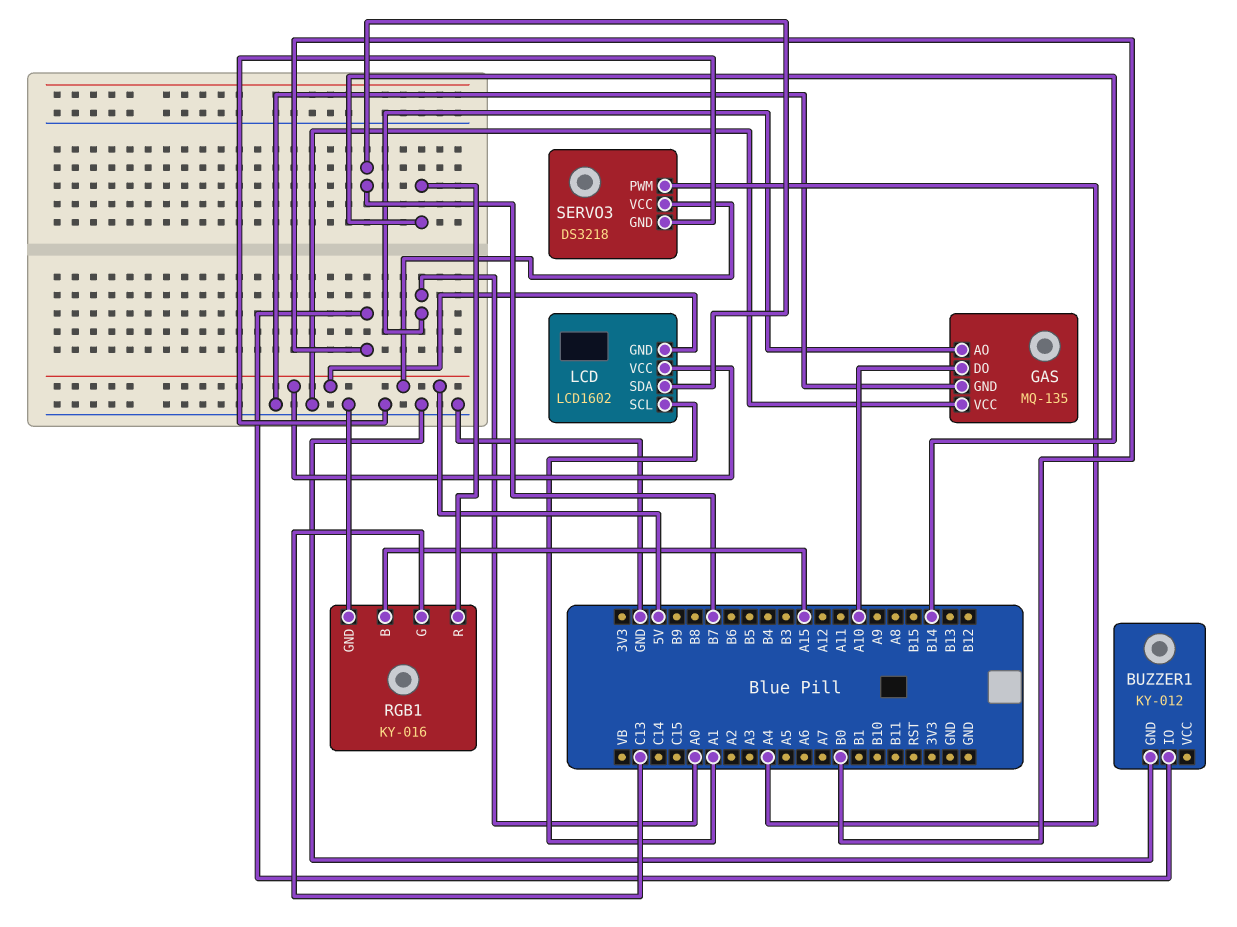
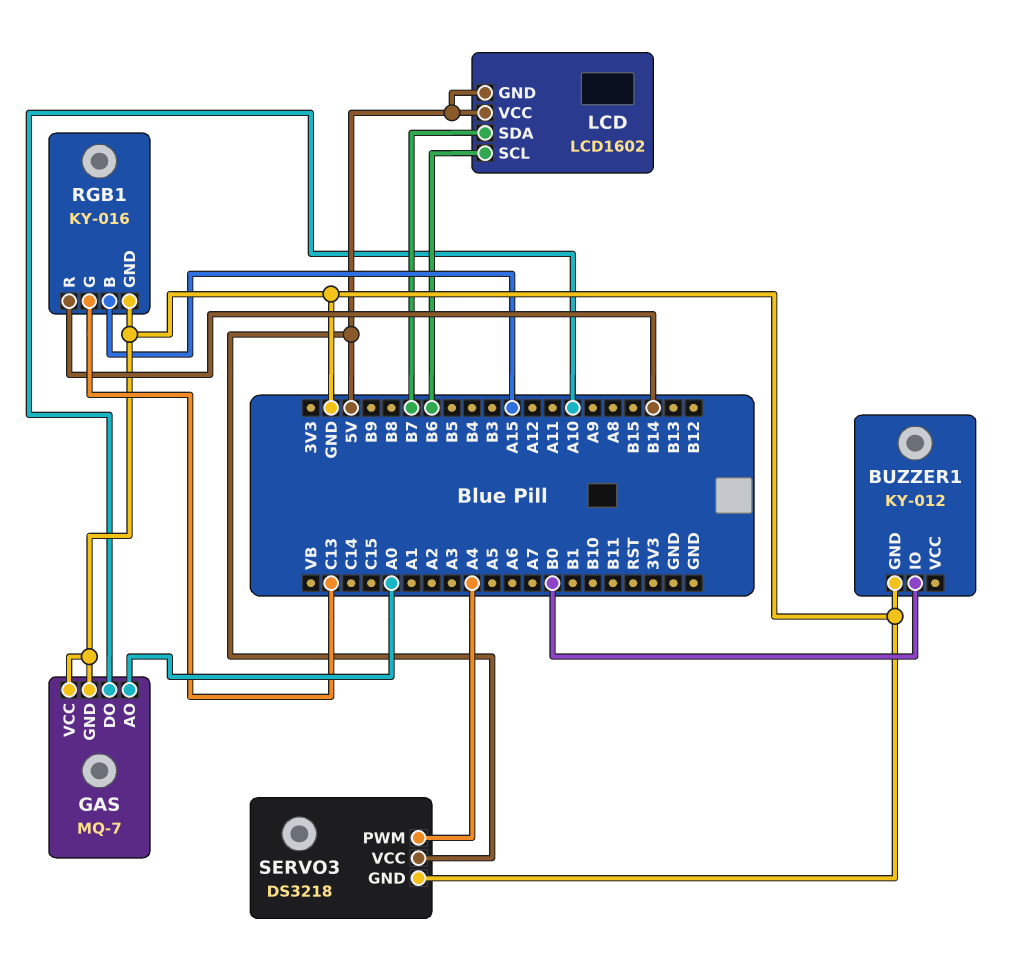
GAS: MQ-135 -> MQ-7
LCD pin SCL: A1 -> B6

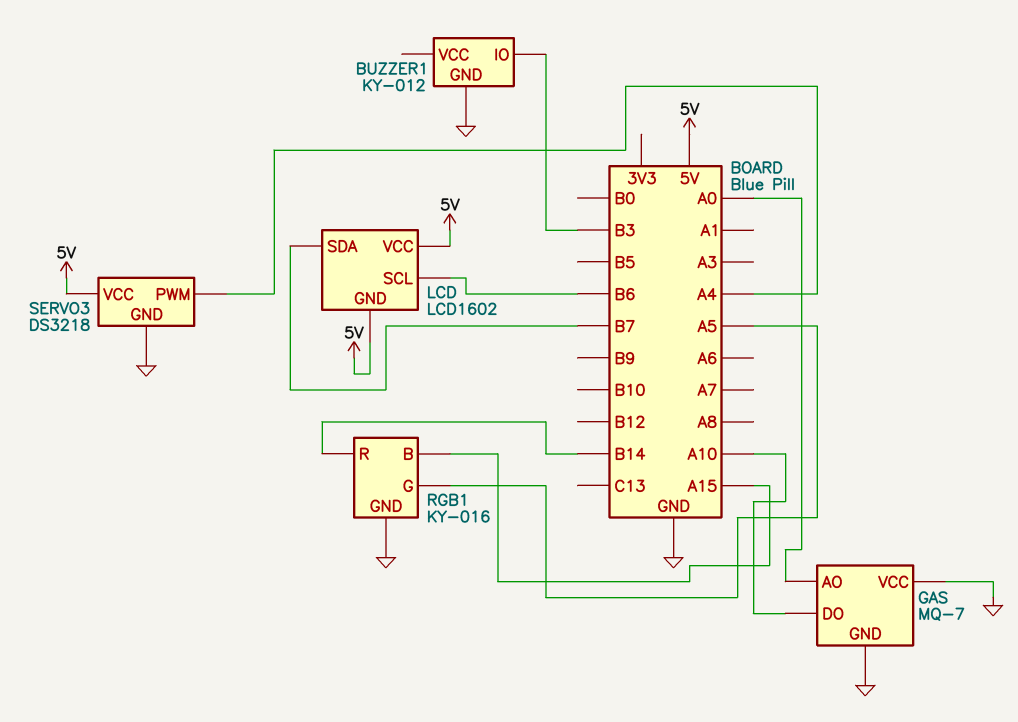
BUZZER1 pin IO: B0 -> B3
RGB1 pin G: C13 -> A5

